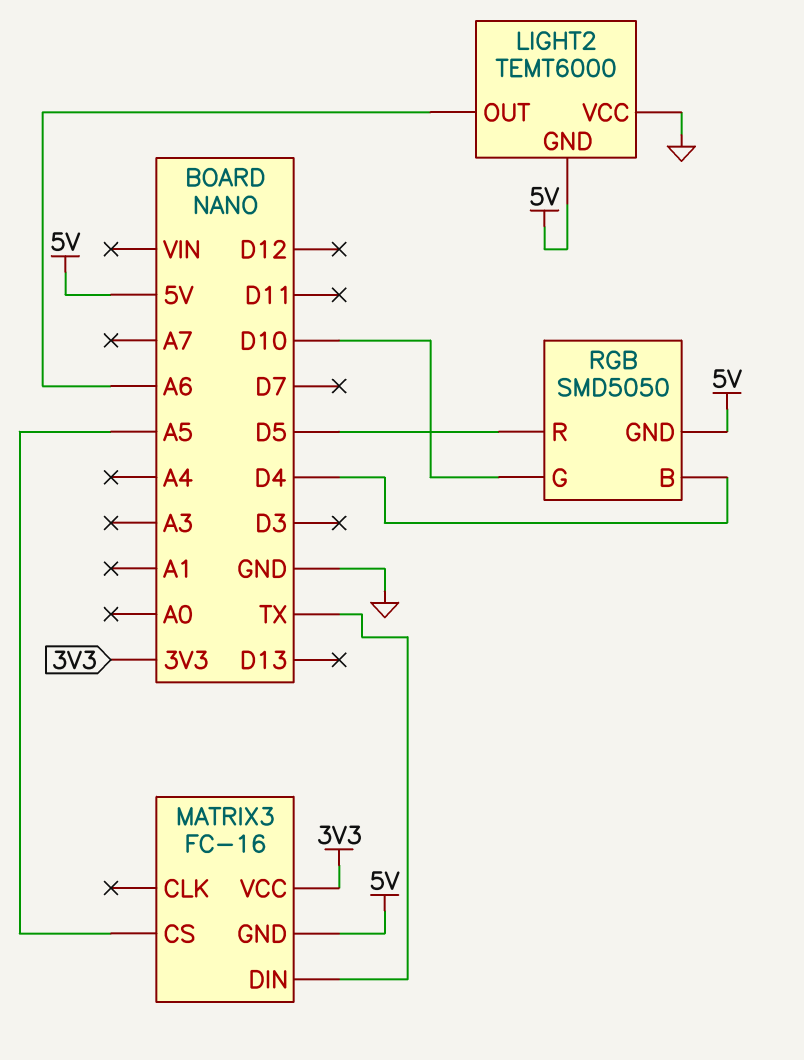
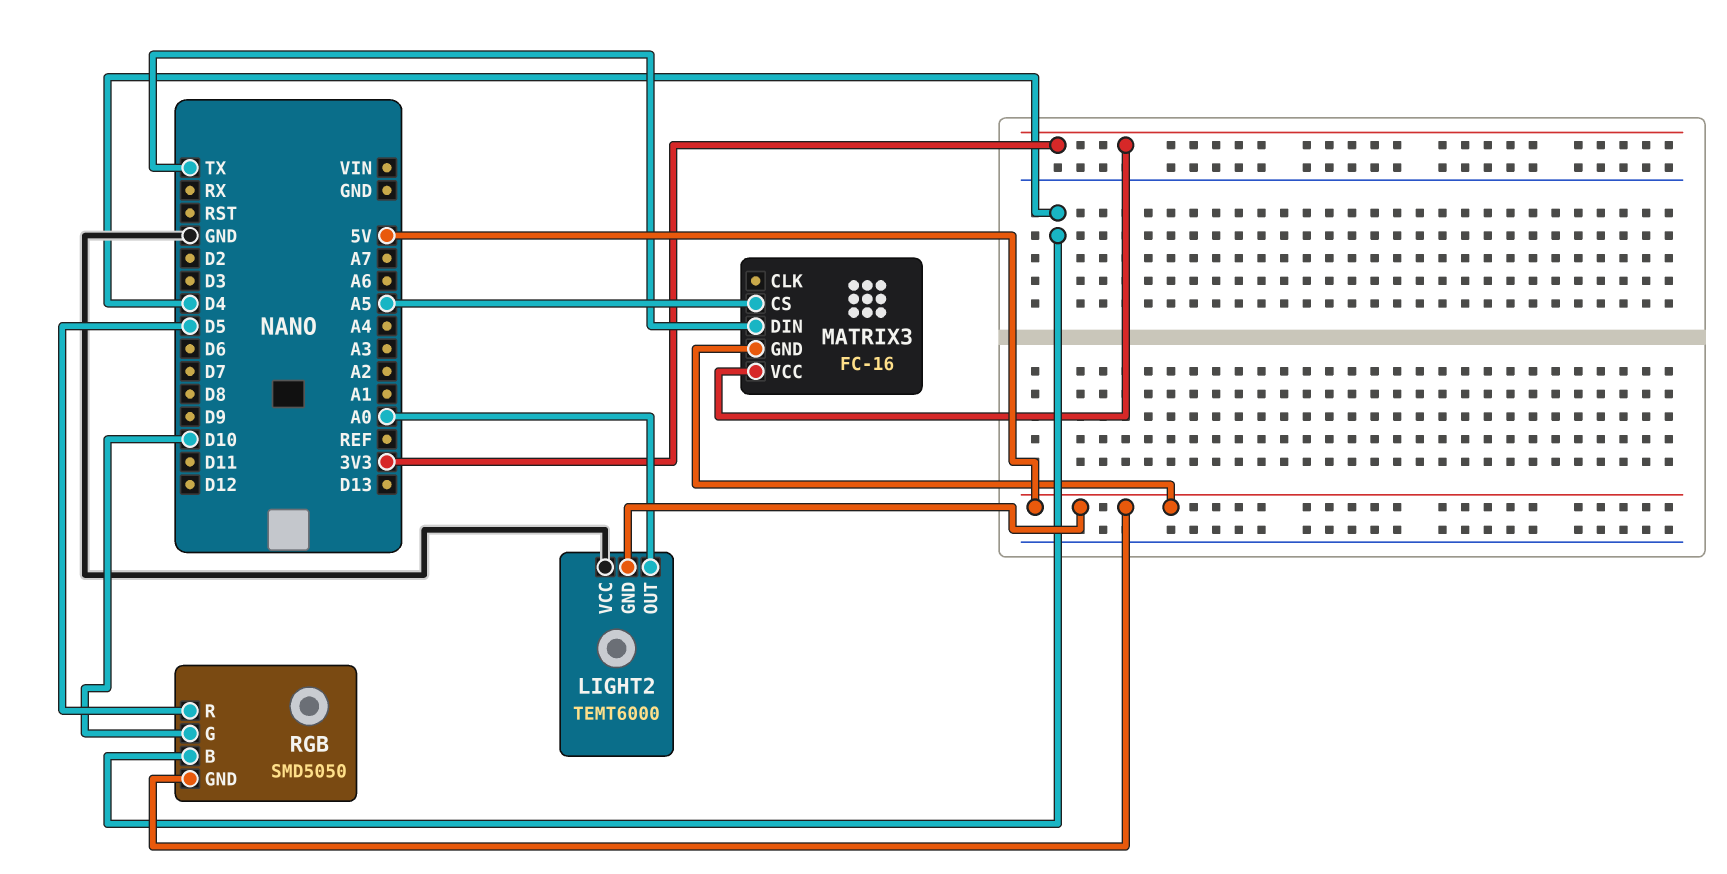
LIGHT2 pin OUT: A6 -> A0

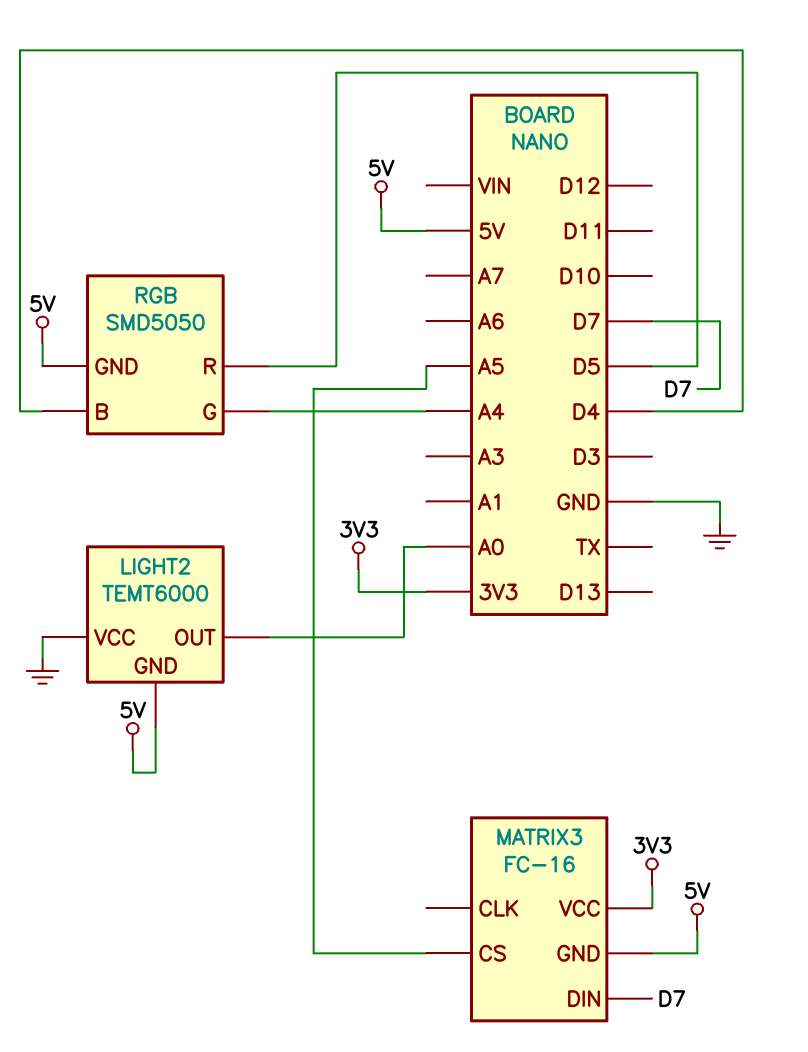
MATRIX3 pin DIN: TX -> D7
RGB pin G: D10 -> A4

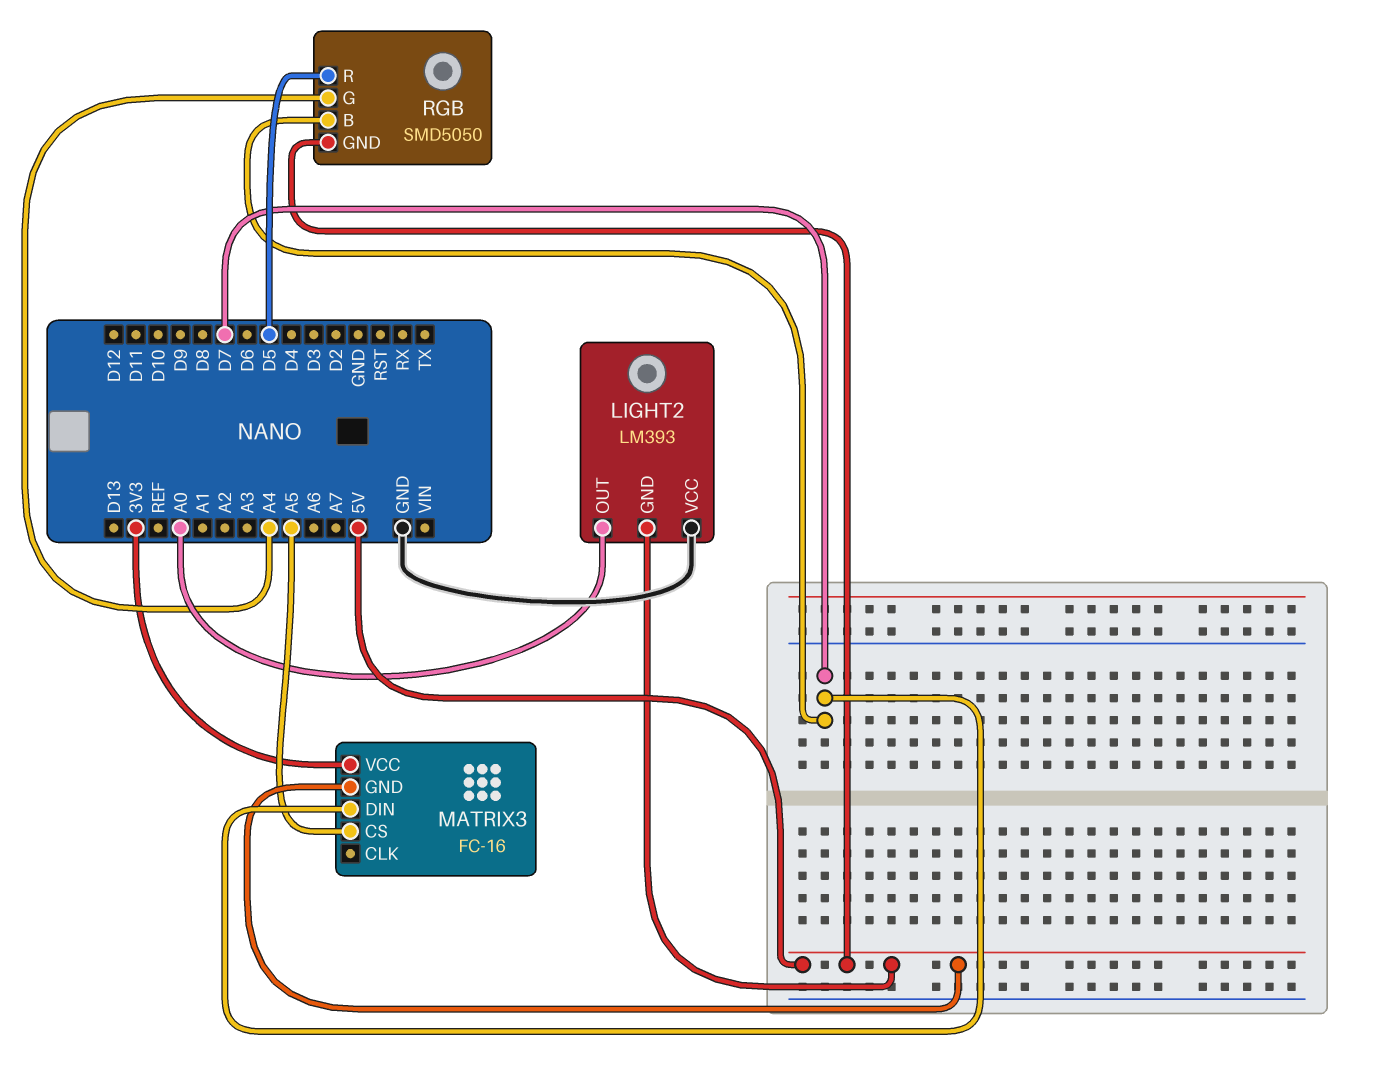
LIGHT2: TEMT6000 -> LM393
RGB pin B: D4 -> D7

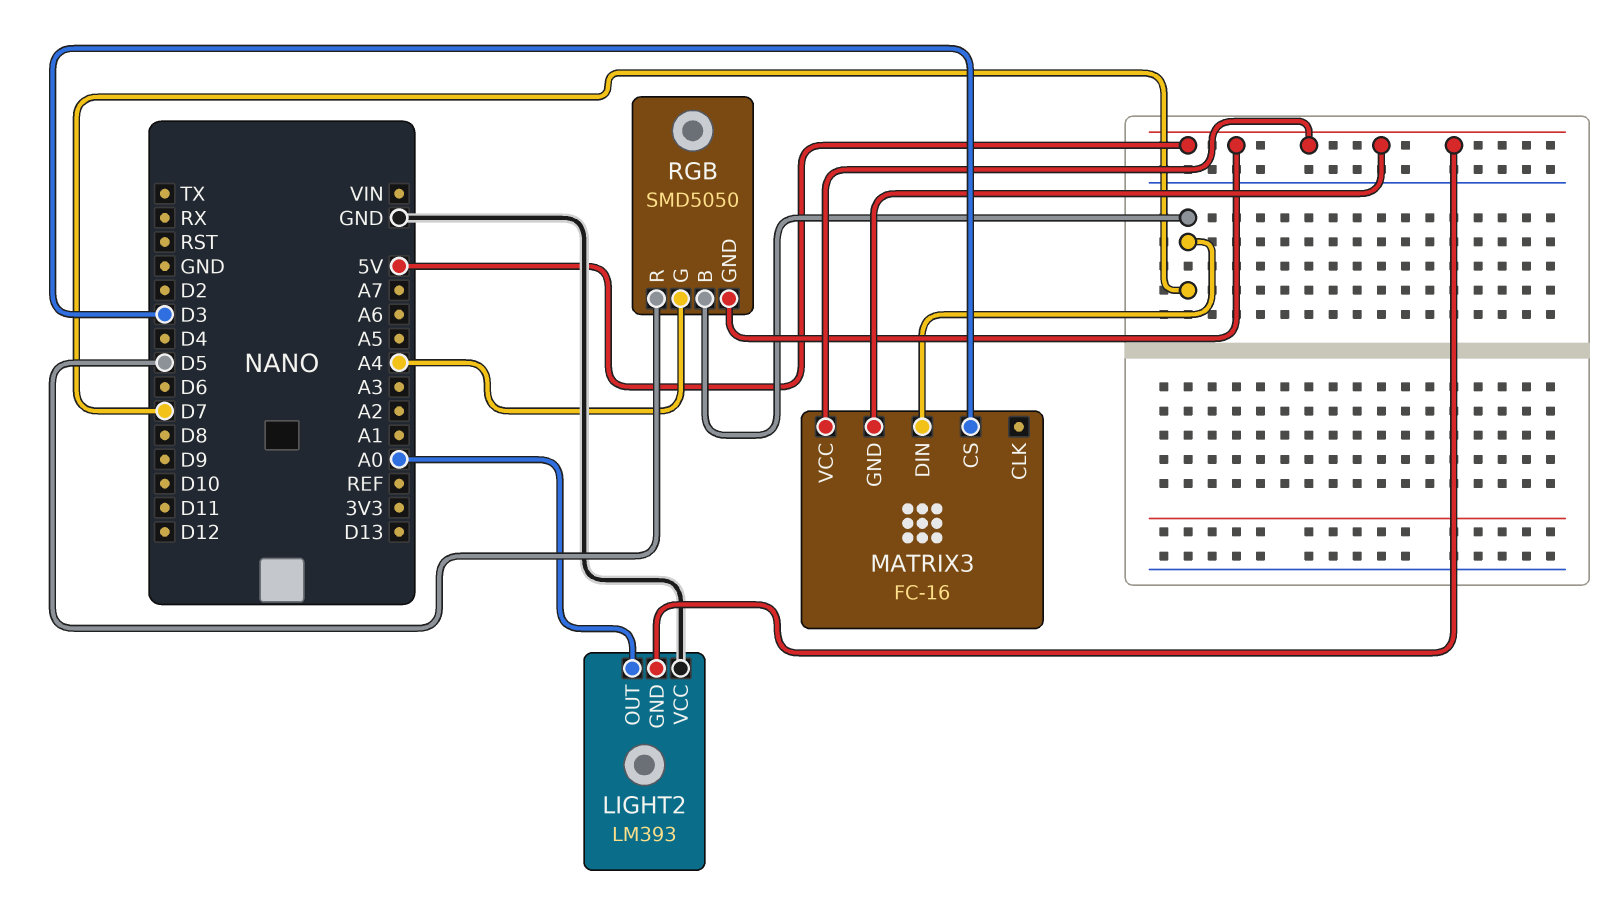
MATRIX3 pin CS: A5 -> D3
MATRIX3 pin VCC: 3V3 -> 5V

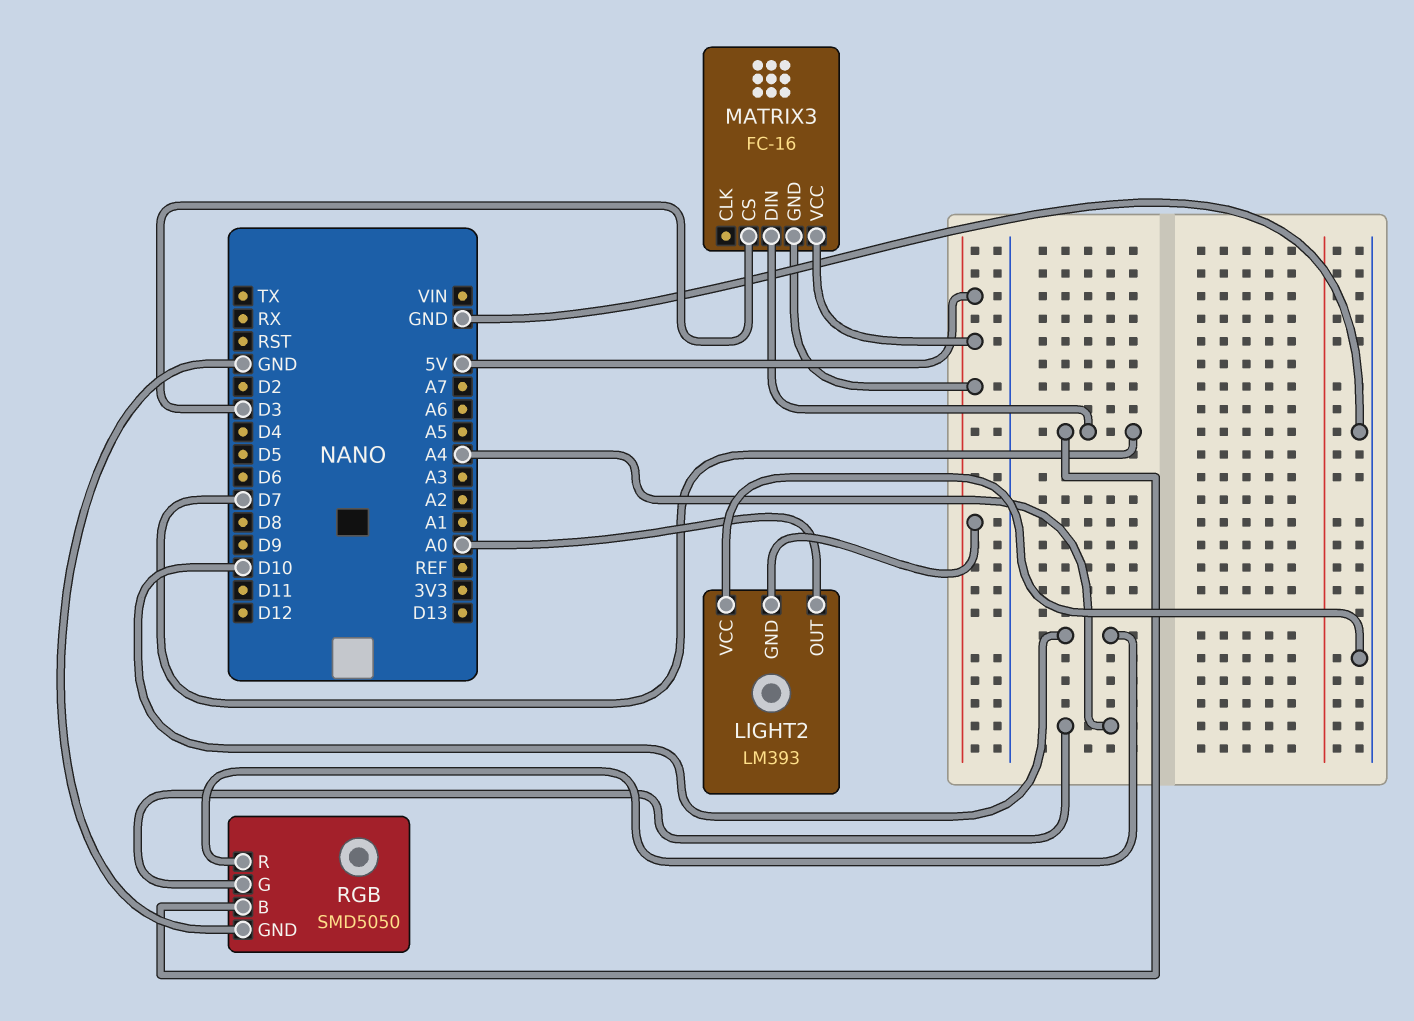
RGB pin GND: 5V -> GND
RGB pin R: D5 -> D10

